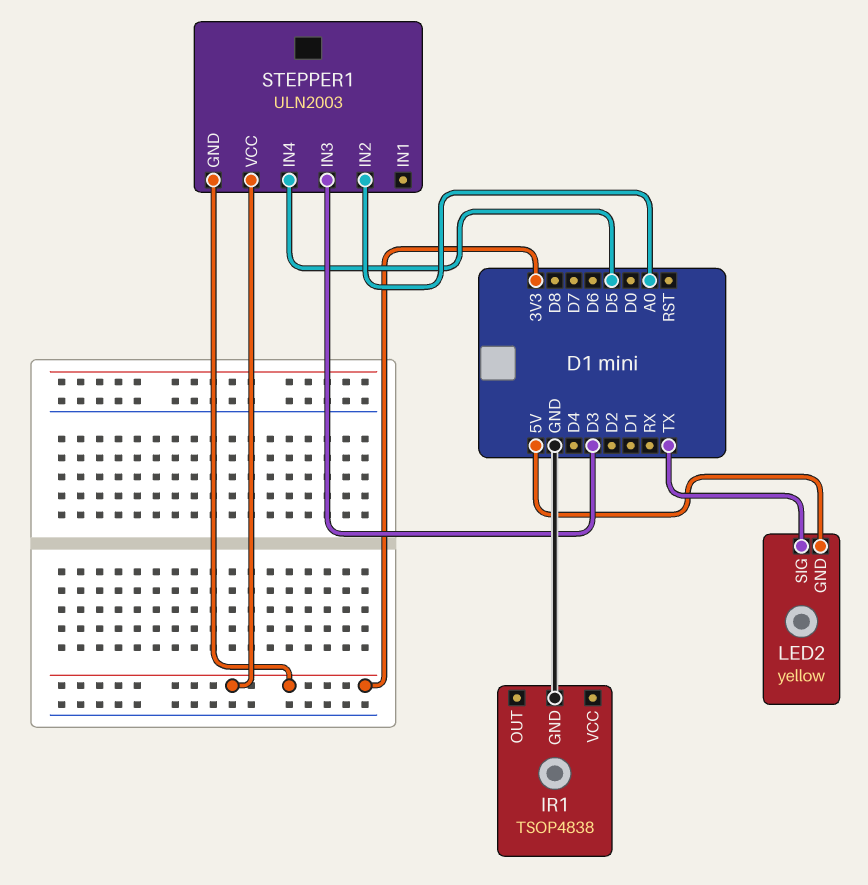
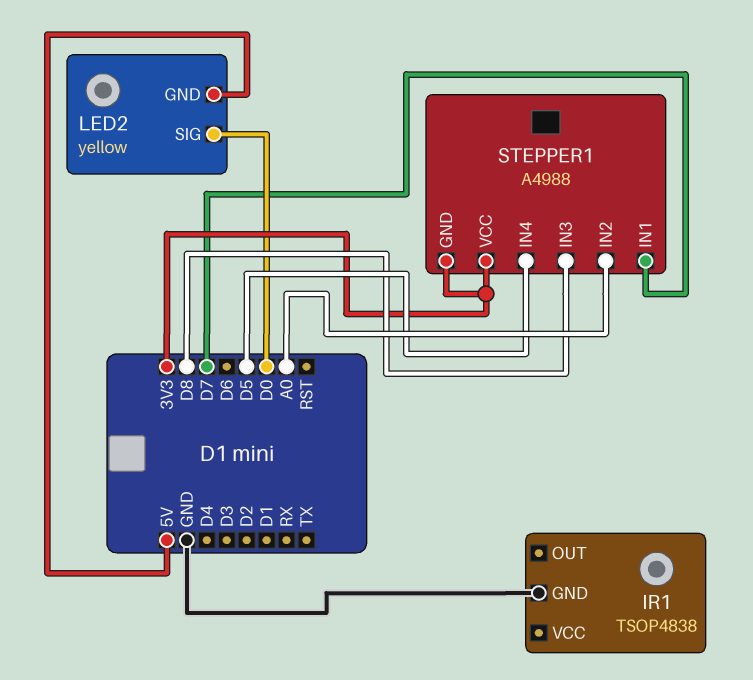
LED2 pin SIG: TX -> D0
STEPPER1: ULN2003 -> A4988
STEPPER1 pin IN1: none -> D7
STEPPER1 pin IN3: D3 -> D8

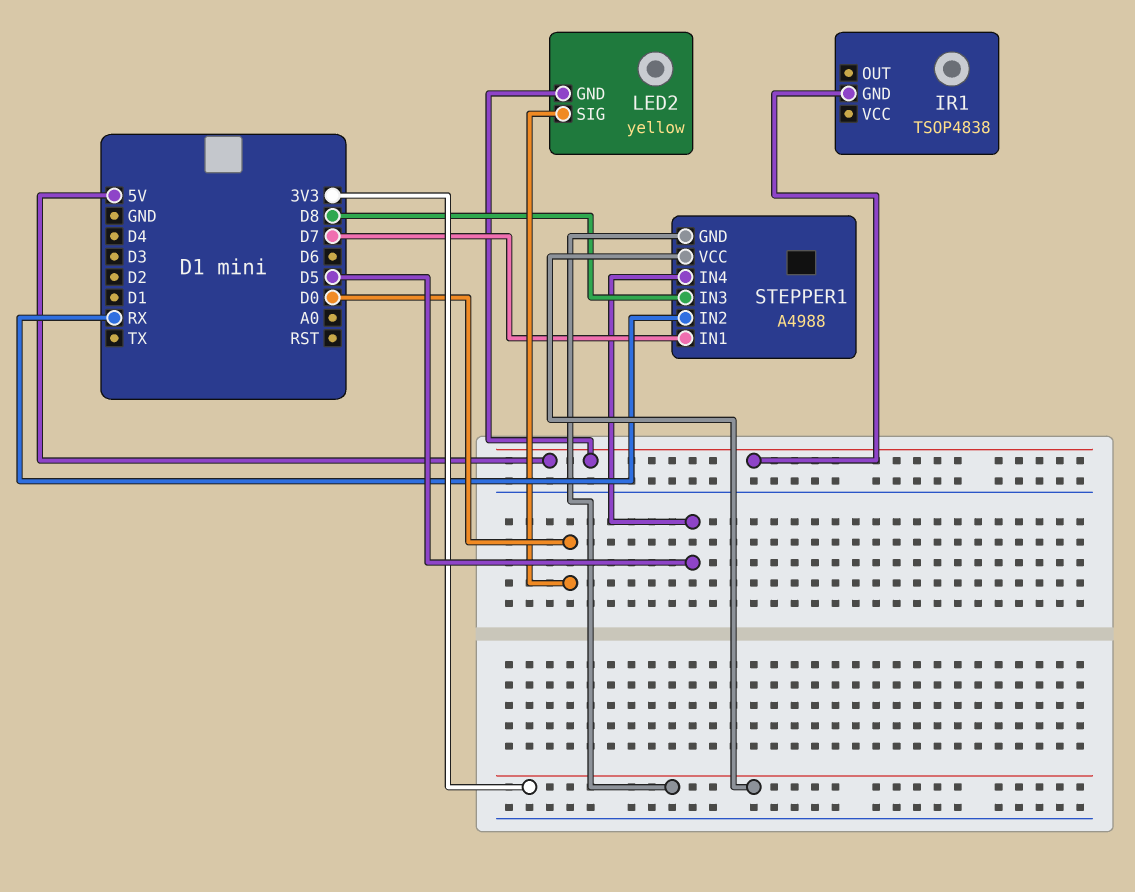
IR1 pin GND: GND -> 5V
STEPPER1 pin IN2: A0 -> RX

